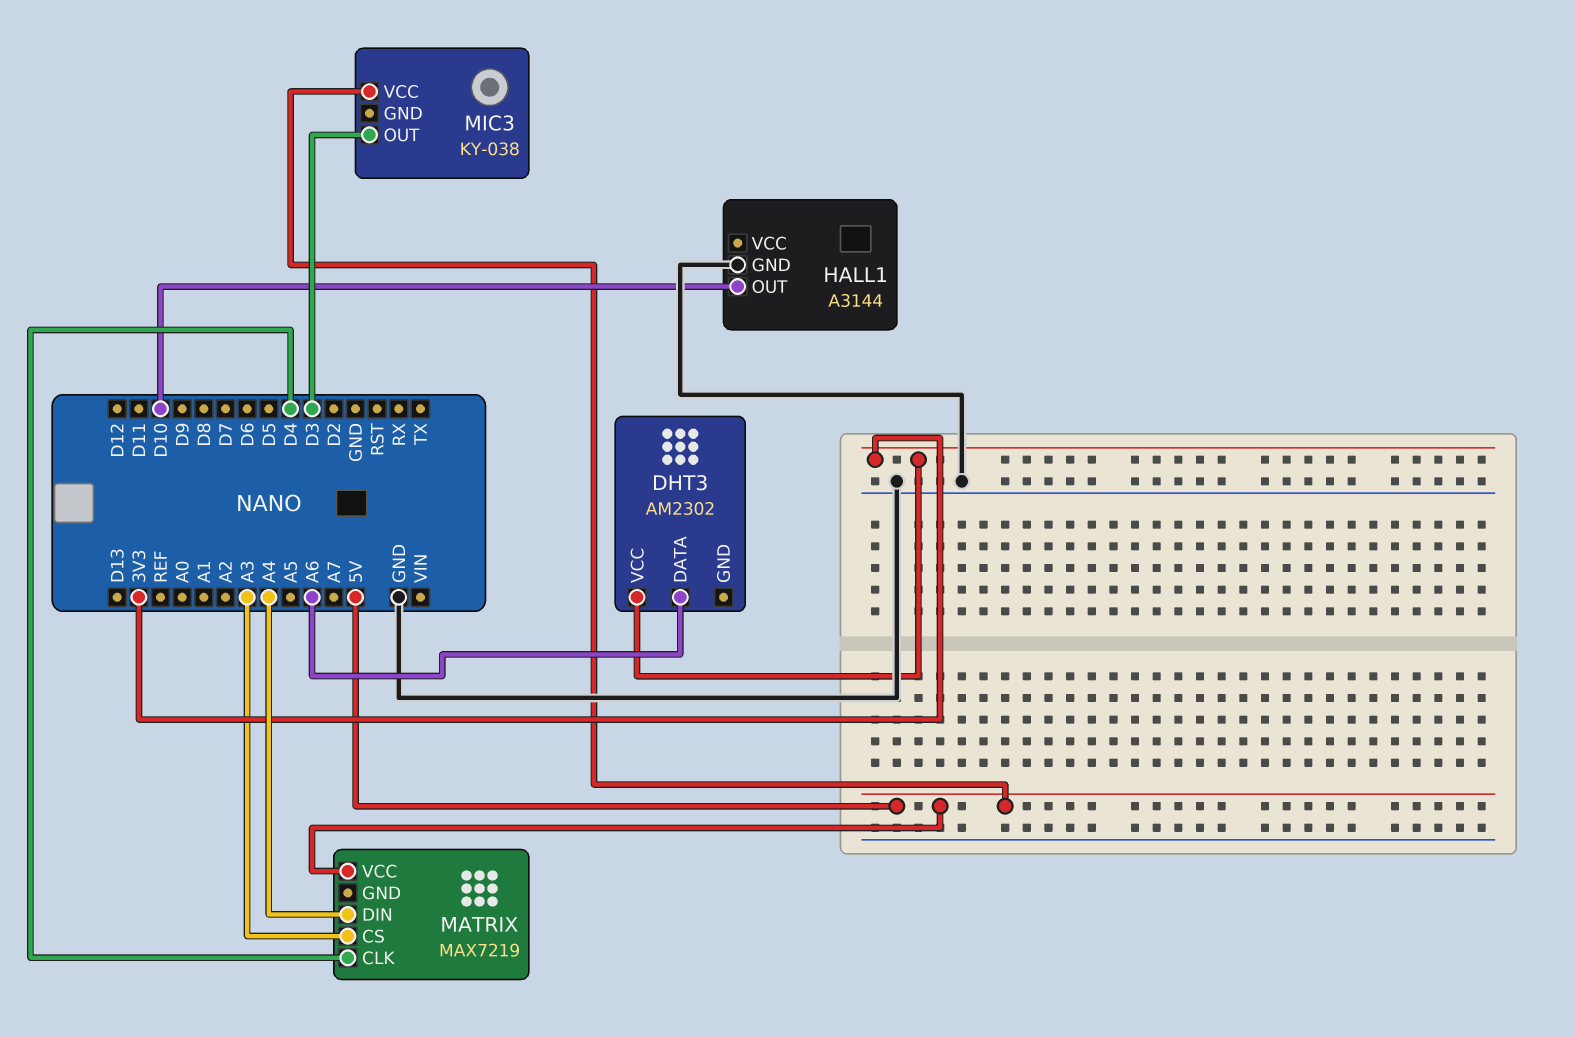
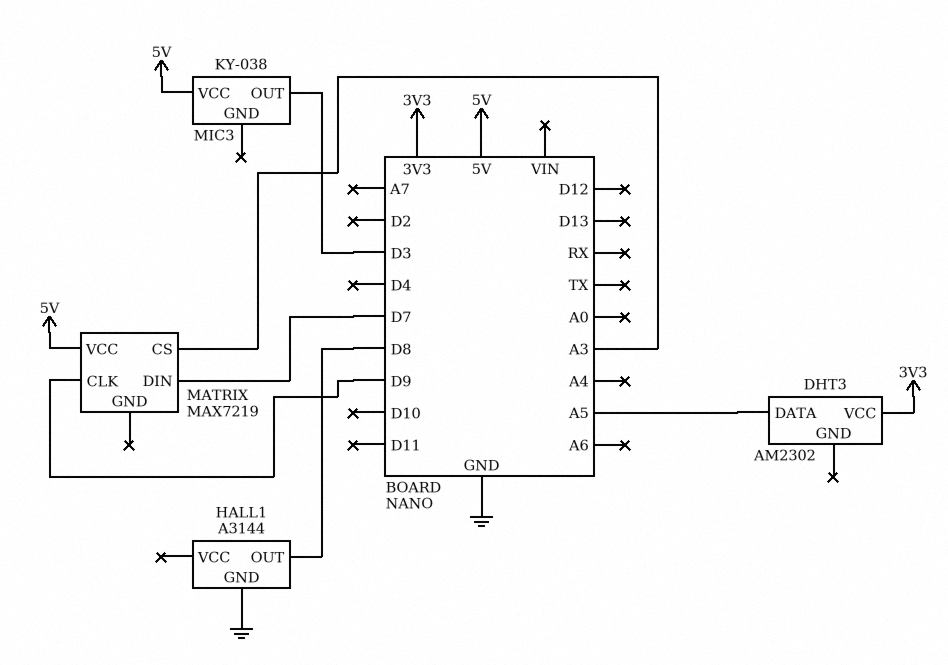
DHT3 pin DATA: A6 -> A5
HALL1 pin OUT: D10 -> D8
MATRIX pin CLK: D4 -> D9
MATRIX pin DIN: A4 -> D7

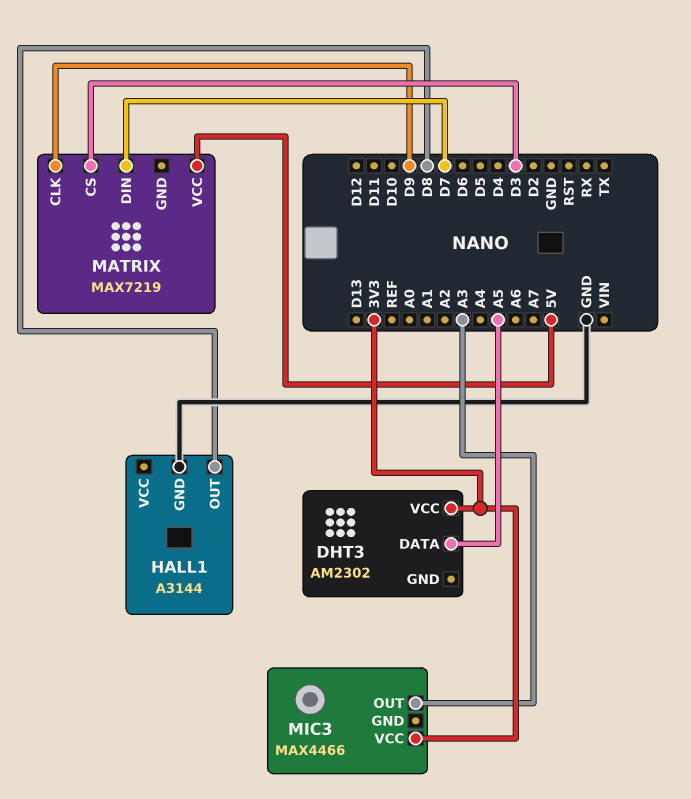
MATRIX pin CS: A3 -> D3
MIC3: KY-038 -> MAX4466
MIC3 pin OUT: D3 -> A3
MIC3 pin VCC: 5V -> 3V3

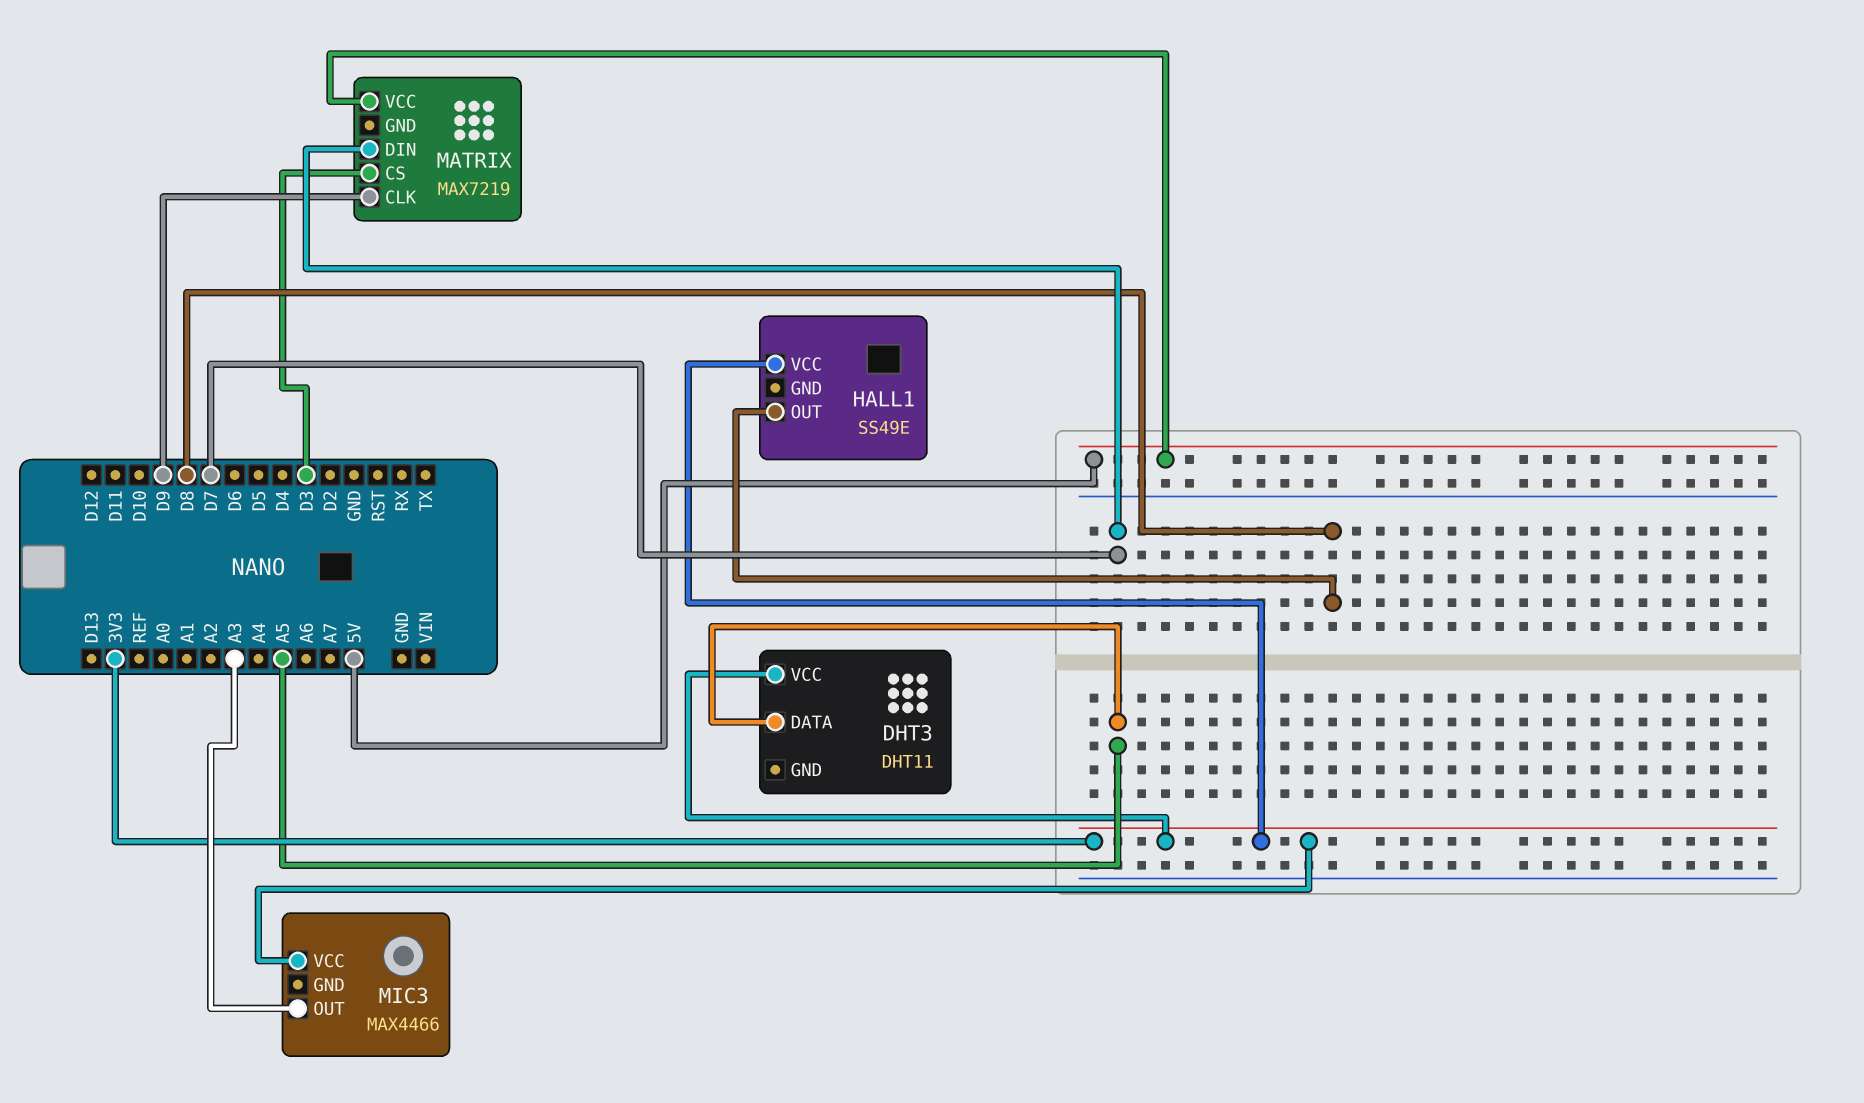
DHT3: AM2302 -> DHT11
HALL1: A3144 -> SS49E
HALL1 pin GND: GND -> none
HALL1 pin VCC: none -> 3V3

